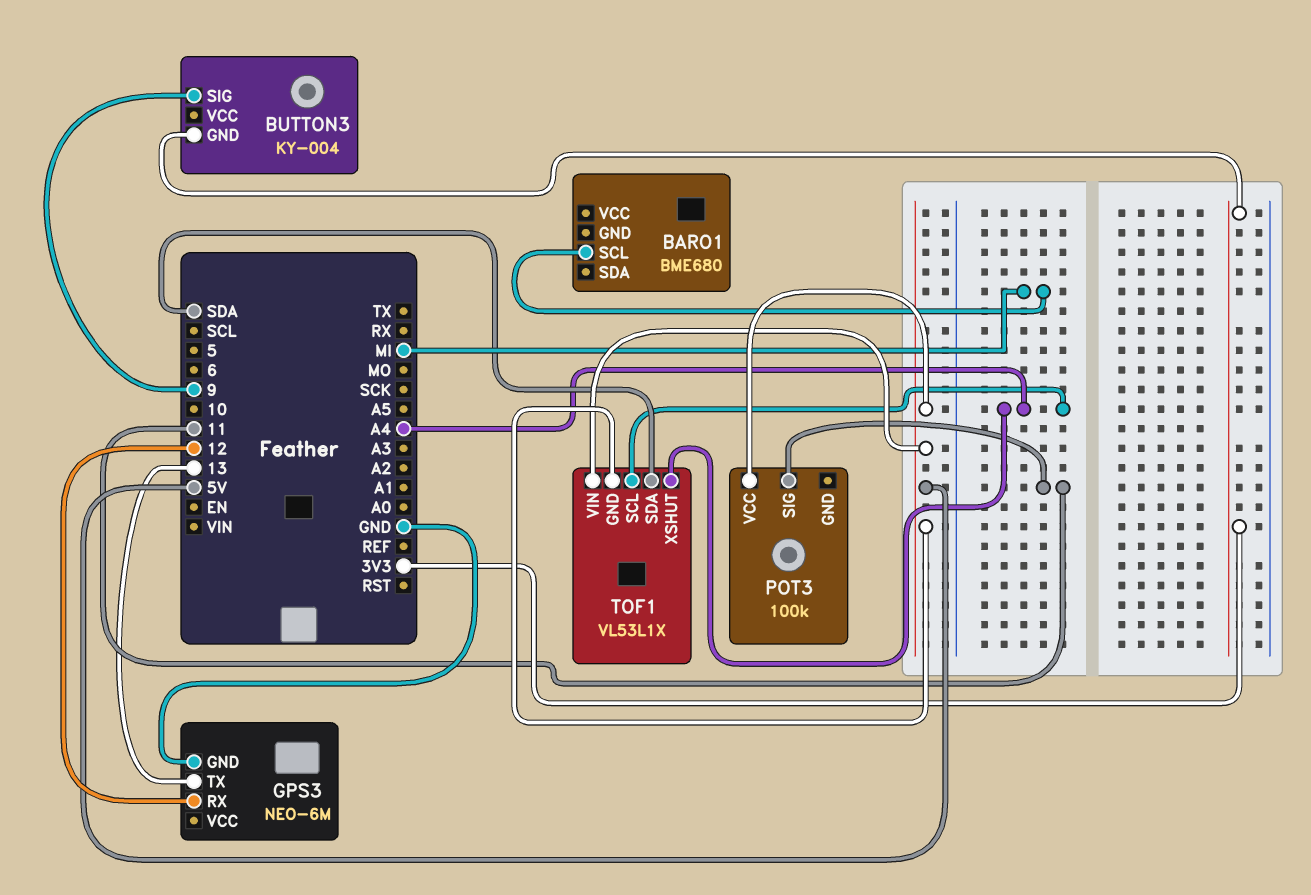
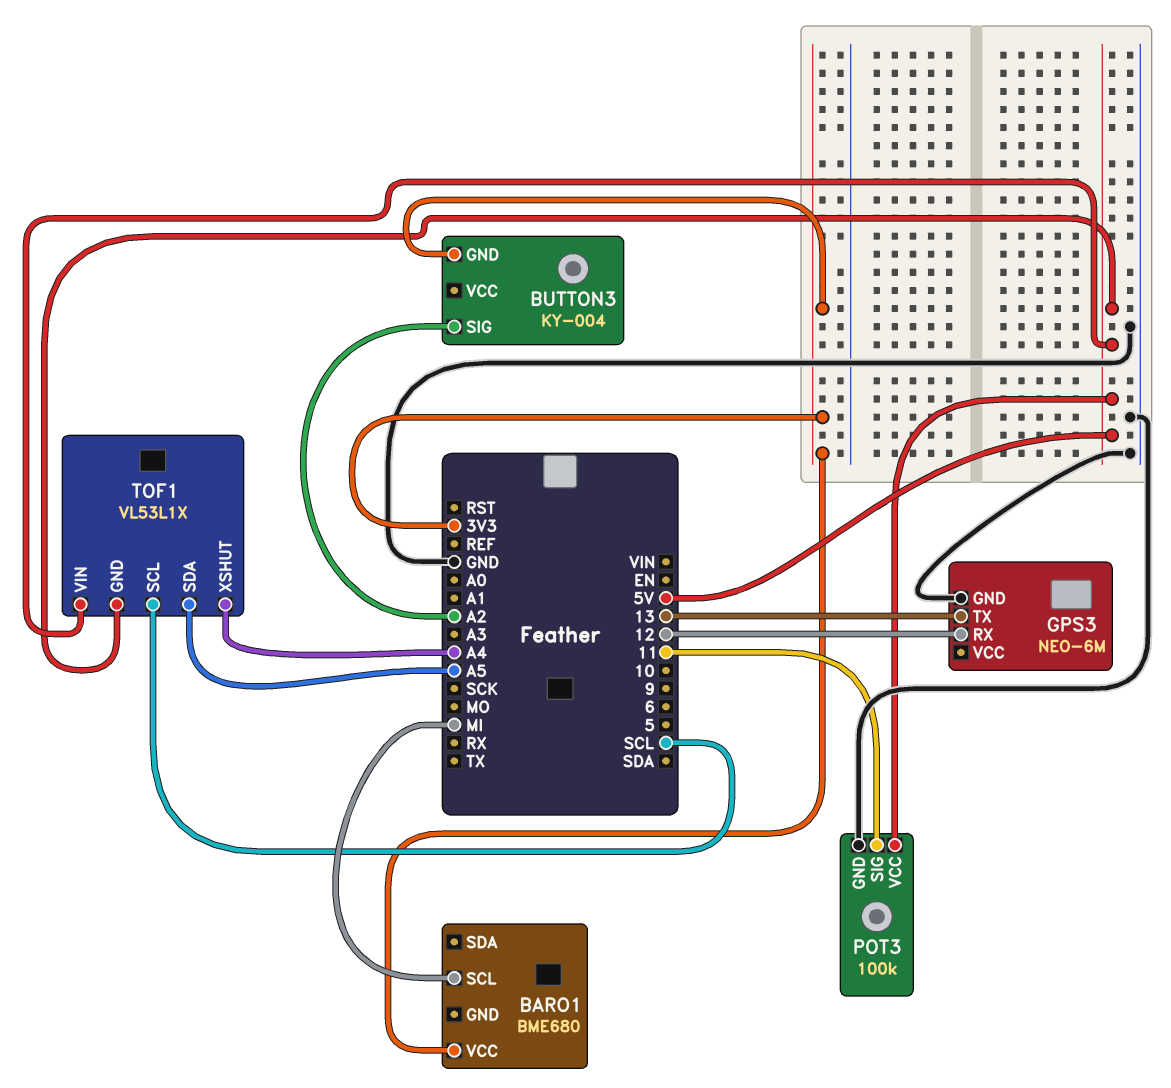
BARO1 pin VCC: none -> 3V3
BUTTON3 pin SIG: 9 -> A2
POT3 pin GND: none -> GND
TOF1 pin SCL: A4 -> SCL
TOF1 pin SDA: SDA -> A5

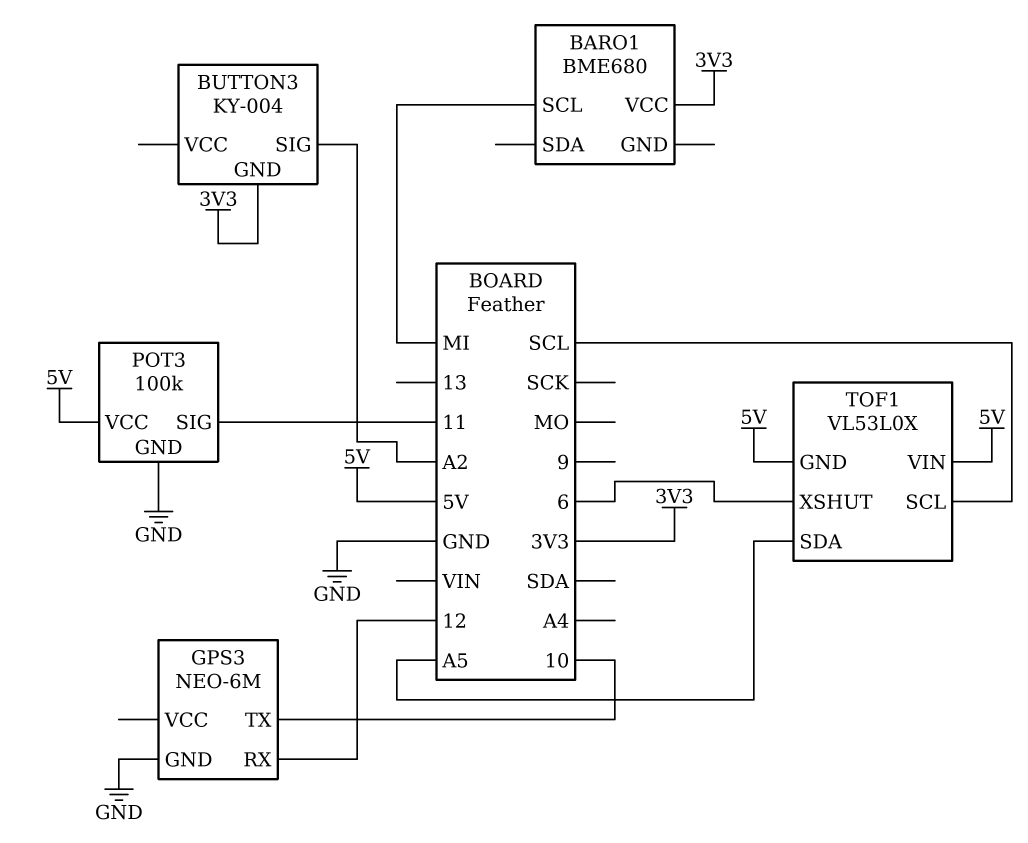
GPS3 pin TX: 13 -> 10
TOF1: VL53L1X -> VL53L0X
TOF1 pin XSHUT: A4 -> 6

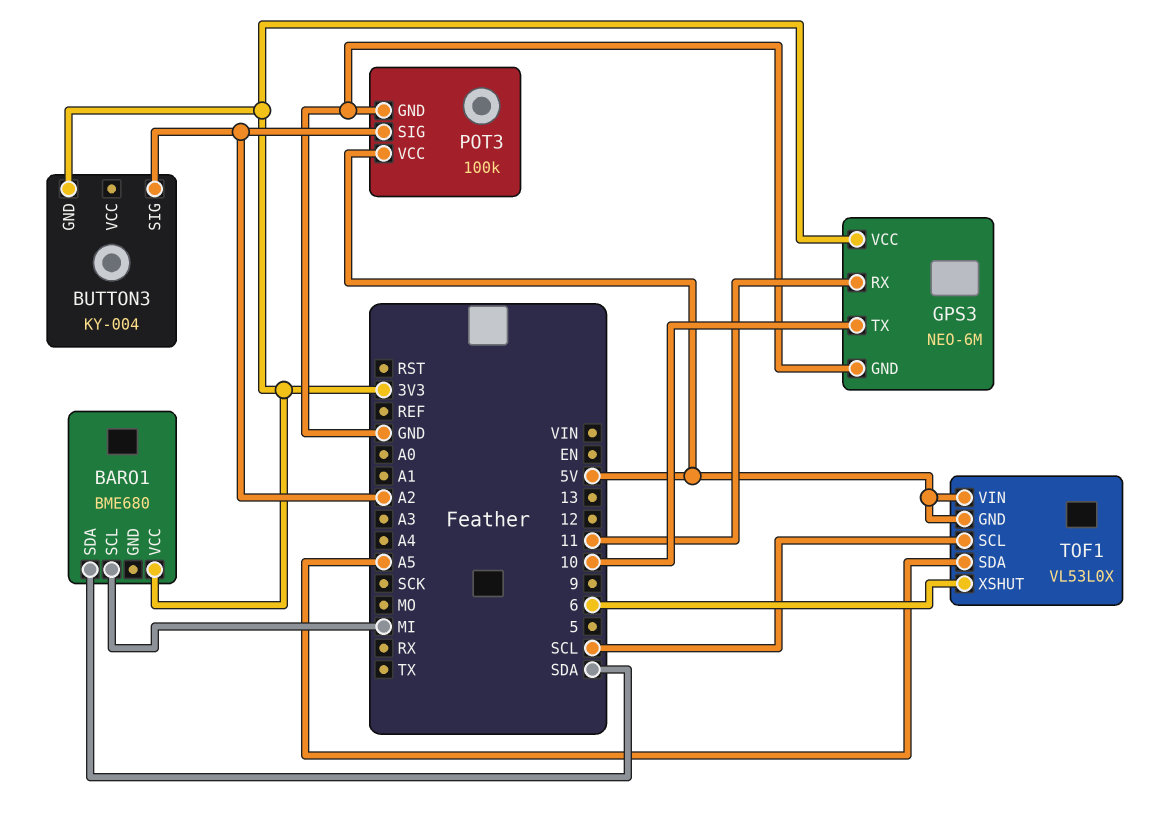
BARO1 pin SDA: none -> SDA
GPS3 pin RX: 12 -> 11
GPS3 pin VCC: none -> 3V3
POT3 pin SIG: 11 -> A2

